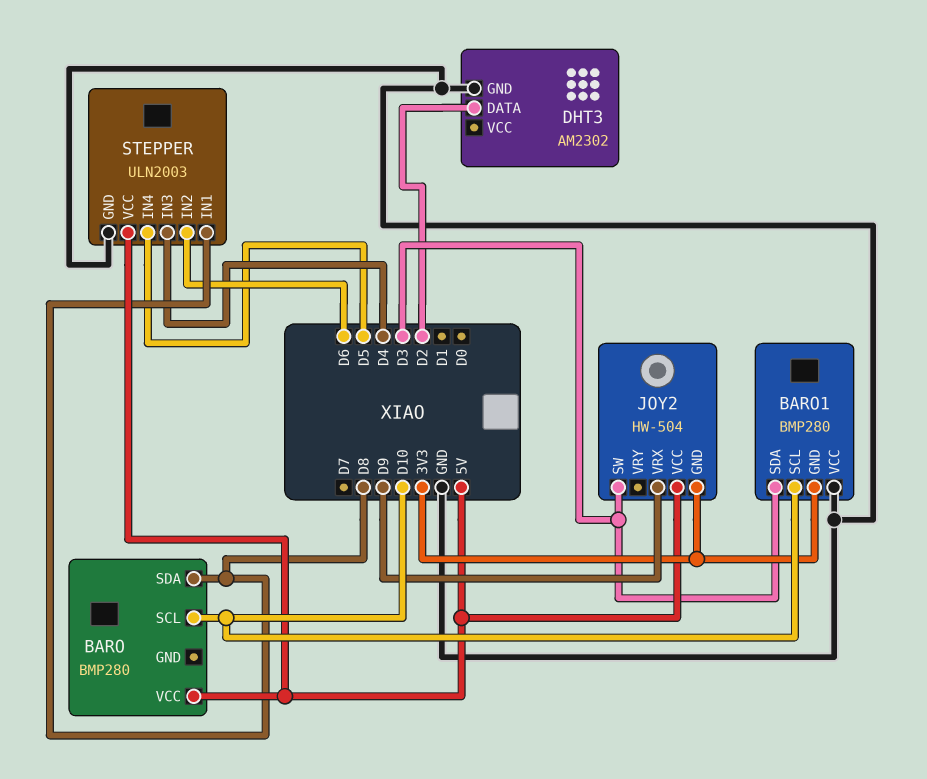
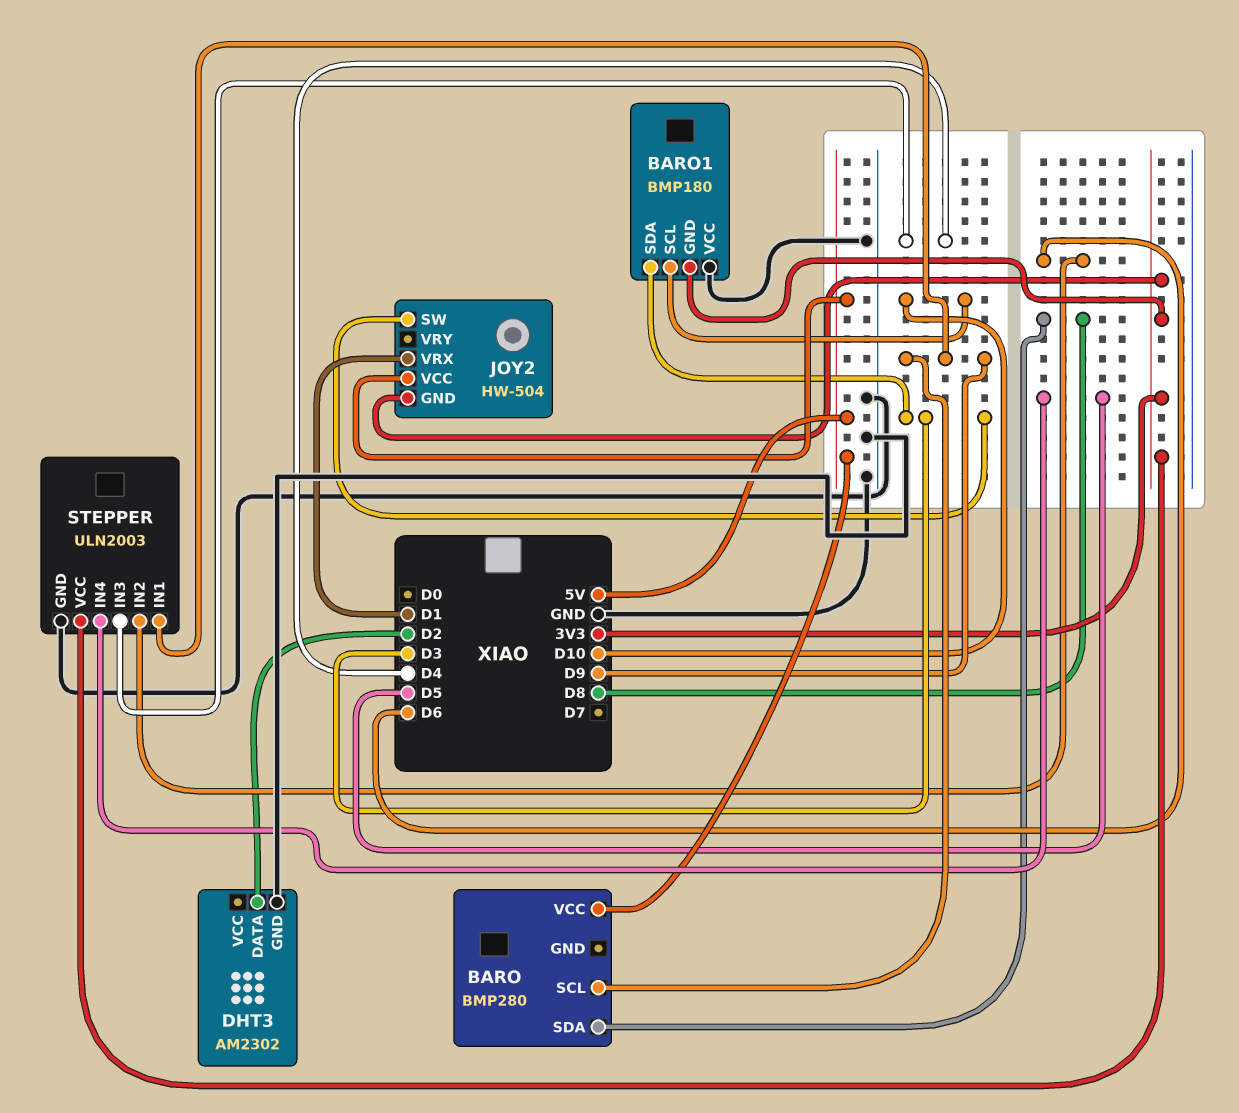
BARO pin SCL: D10 -> D9
BARO1: BMP280 -> BMP180
JOY2 pin VRX: D9 -> D1
STEPPER pin IN1: D8 -> D9
STEPPER pin VCC: 5V -> 3V3

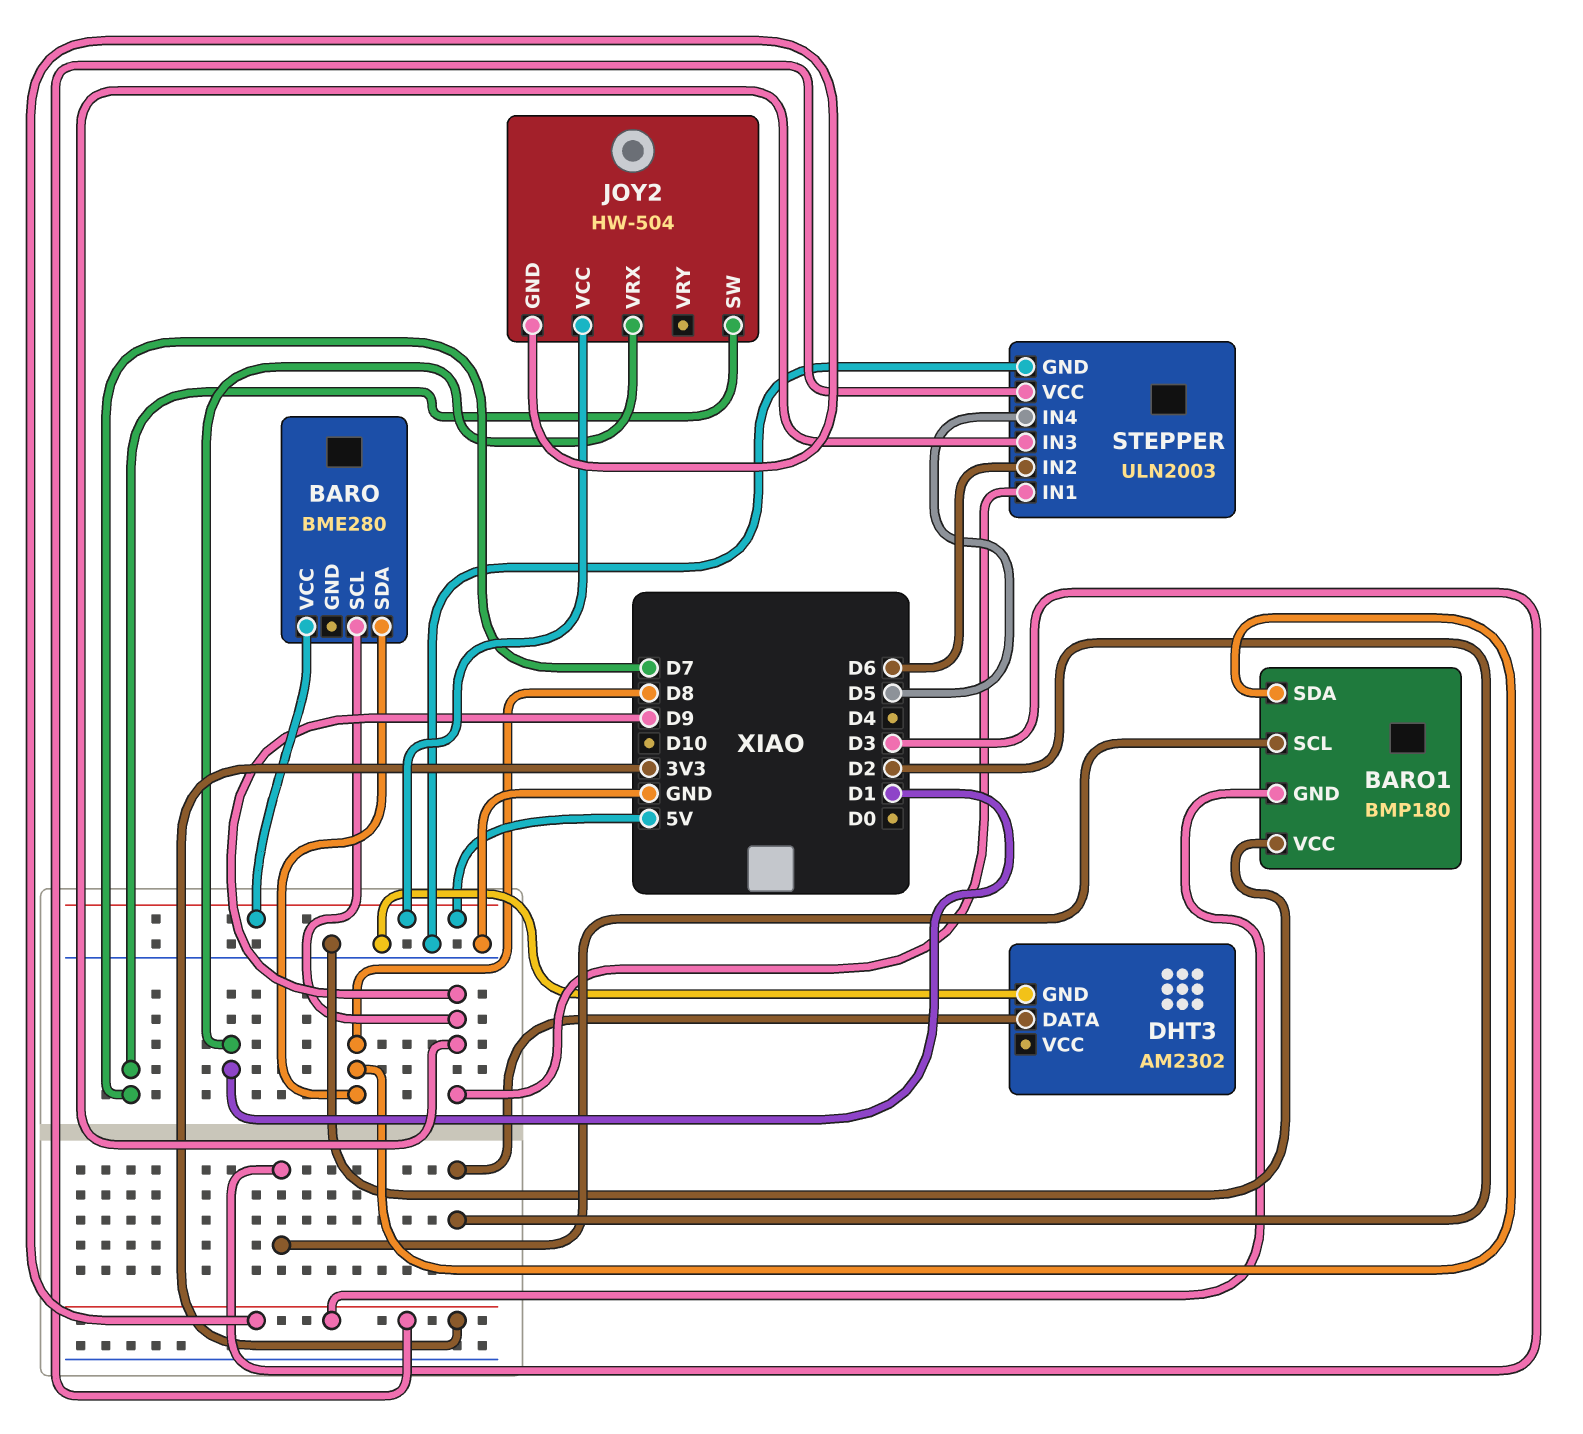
BARO: BMP280 -> BME280
BARO1 pin SCL: D10 -> D3
BARO1 pin SDA: D3 -> D8
JOY2 pin SW: D3 -> D7
STEPPER pin IN3: D4 -> D9

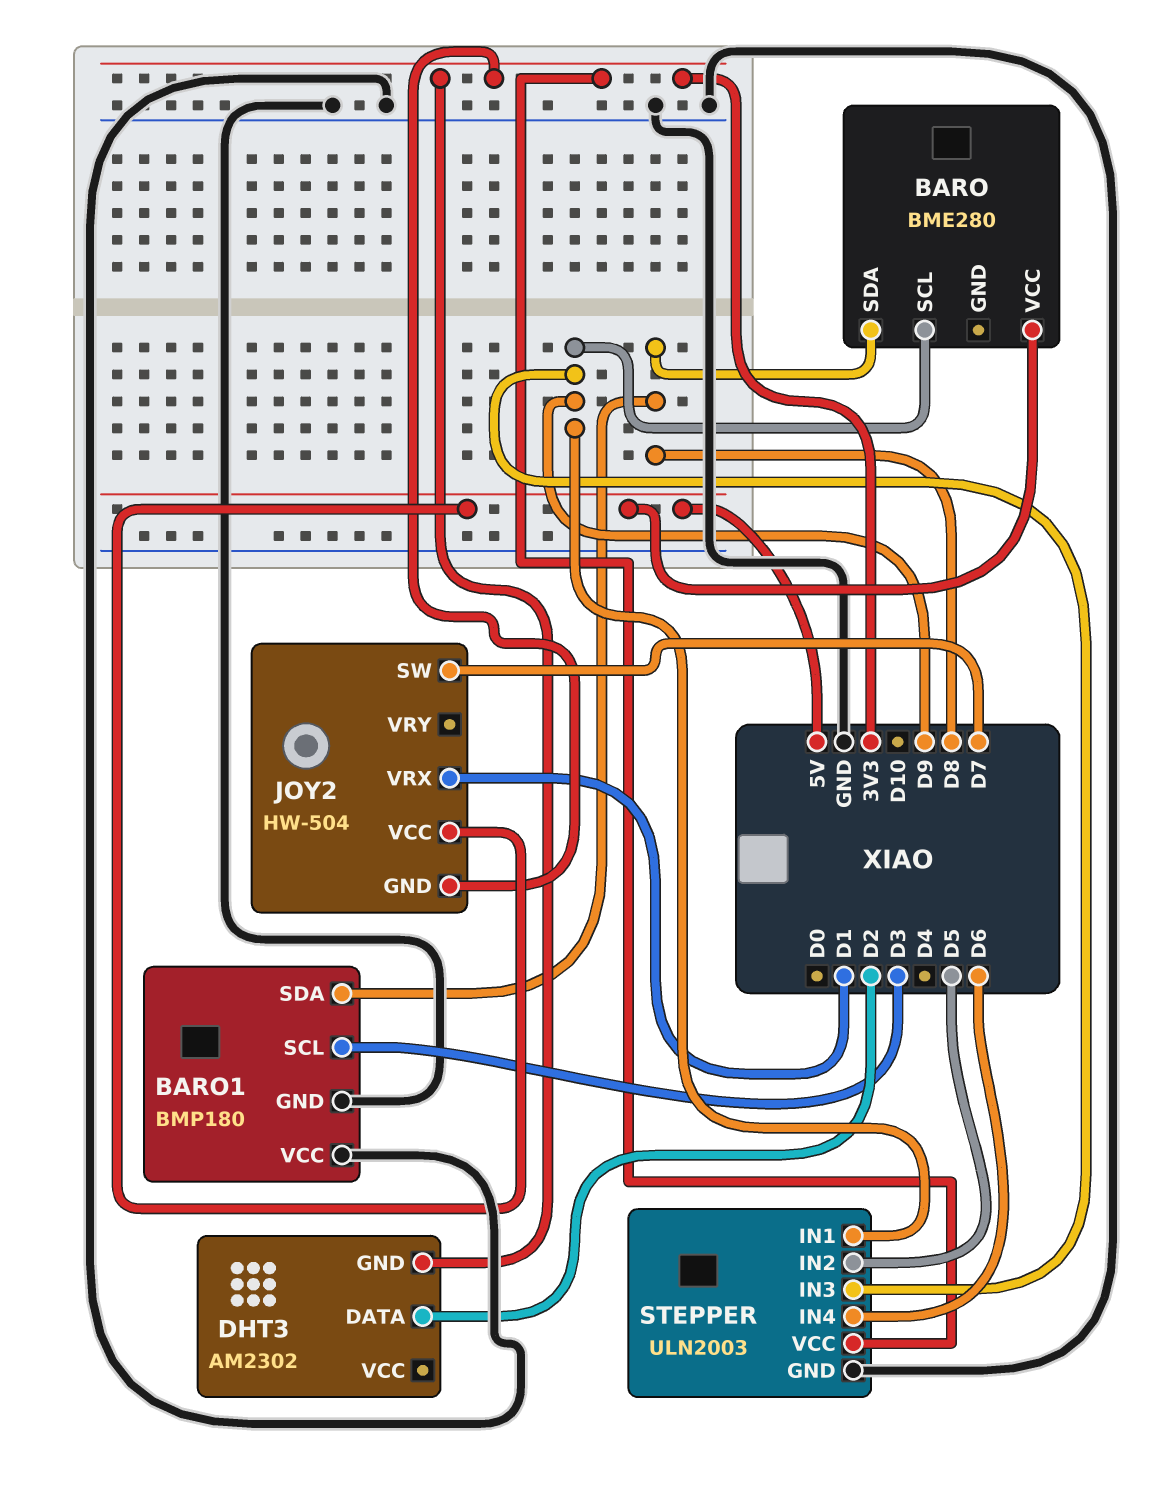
BARO1 pin GND: 3V3 -> GND
DHT3 pin GND: GND -> 3V3
STEPPER pin IN2: D6 -> D5
STEPPER pin IN4: D5 -> D6

